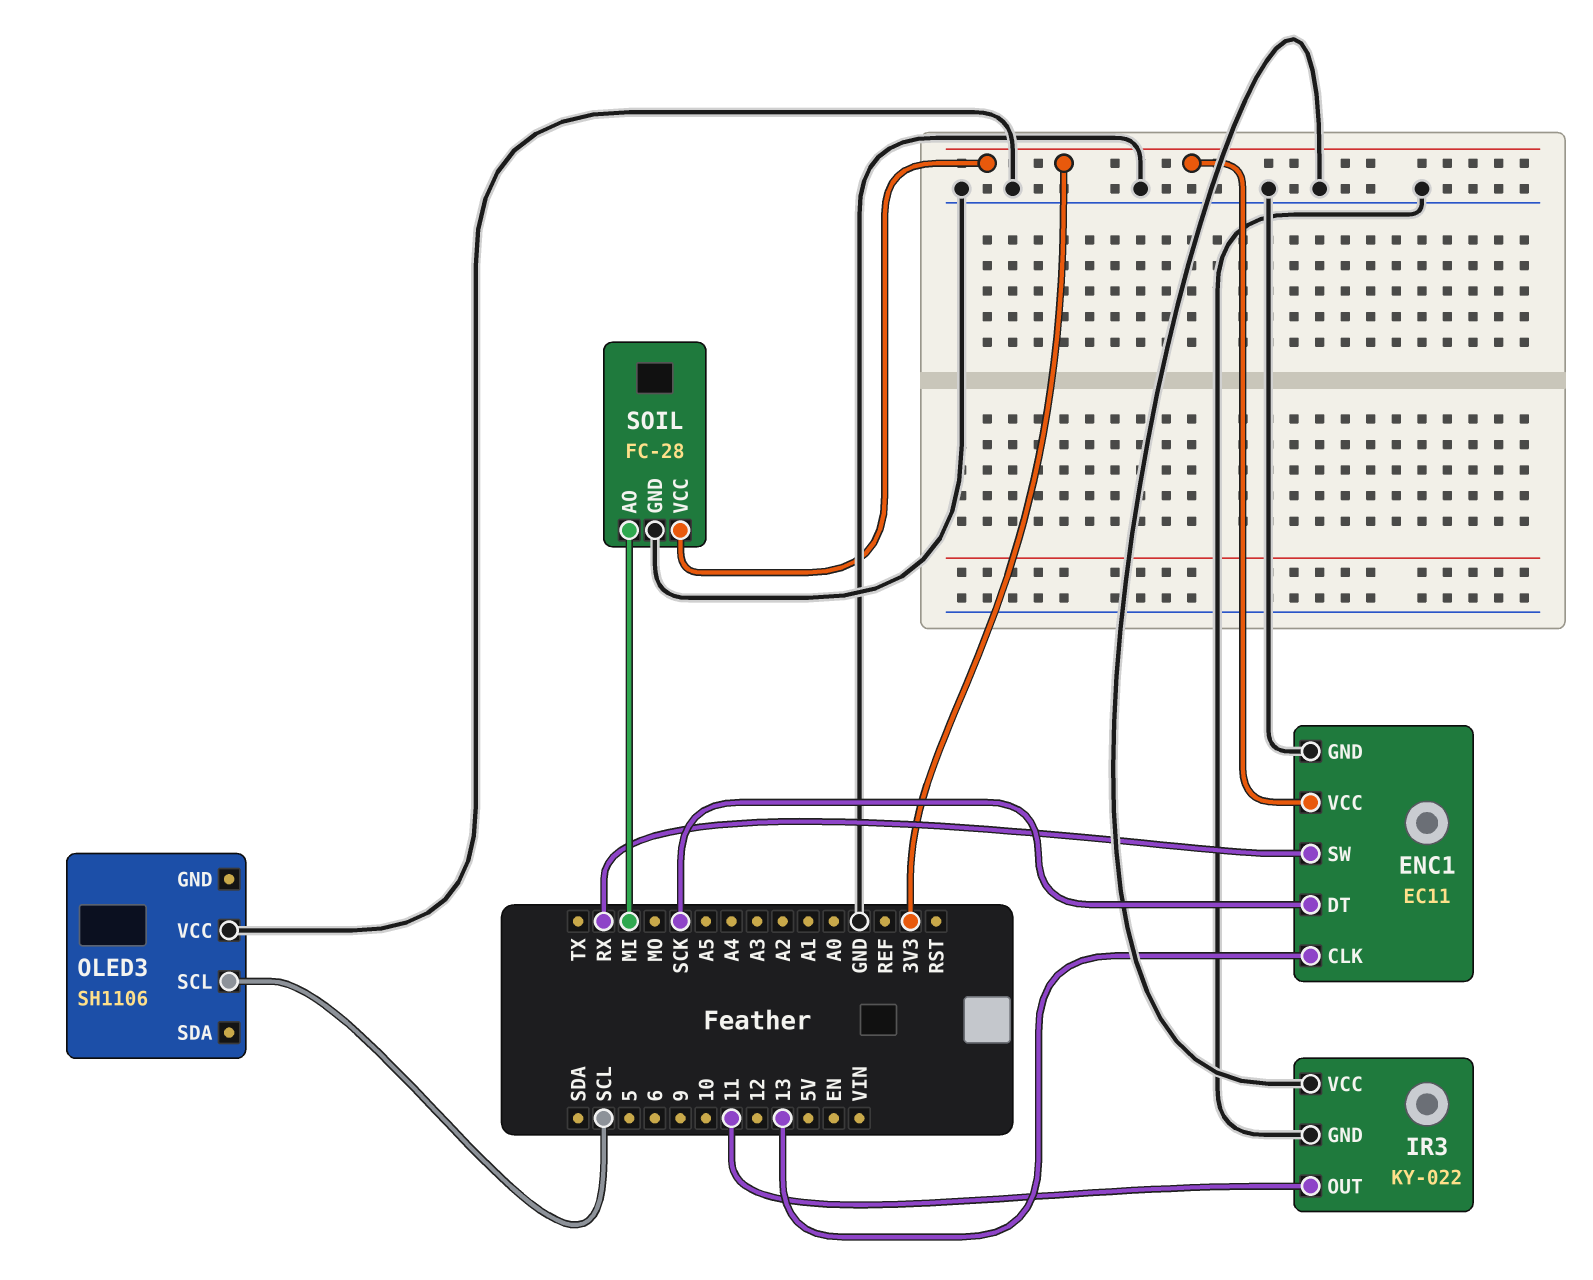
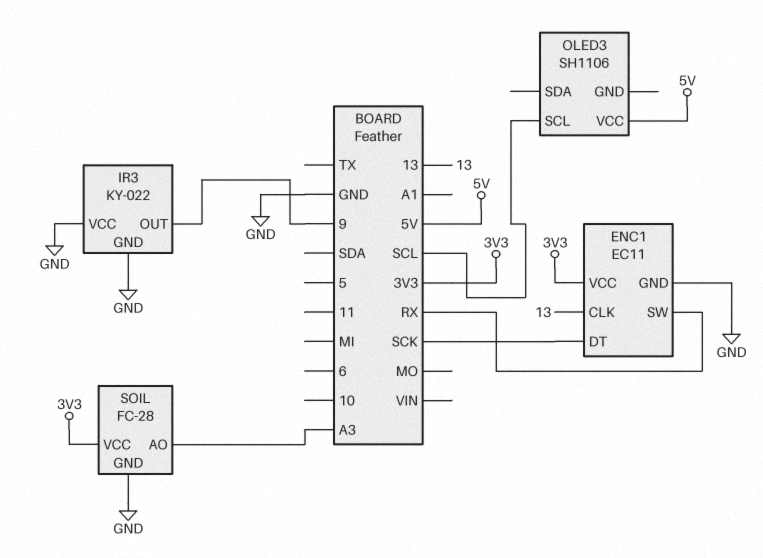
IR3 pin OUT: 11 -> 9
OLED3 pin VCC: GND -> 5V
SOIL pin AO: MI -> A3

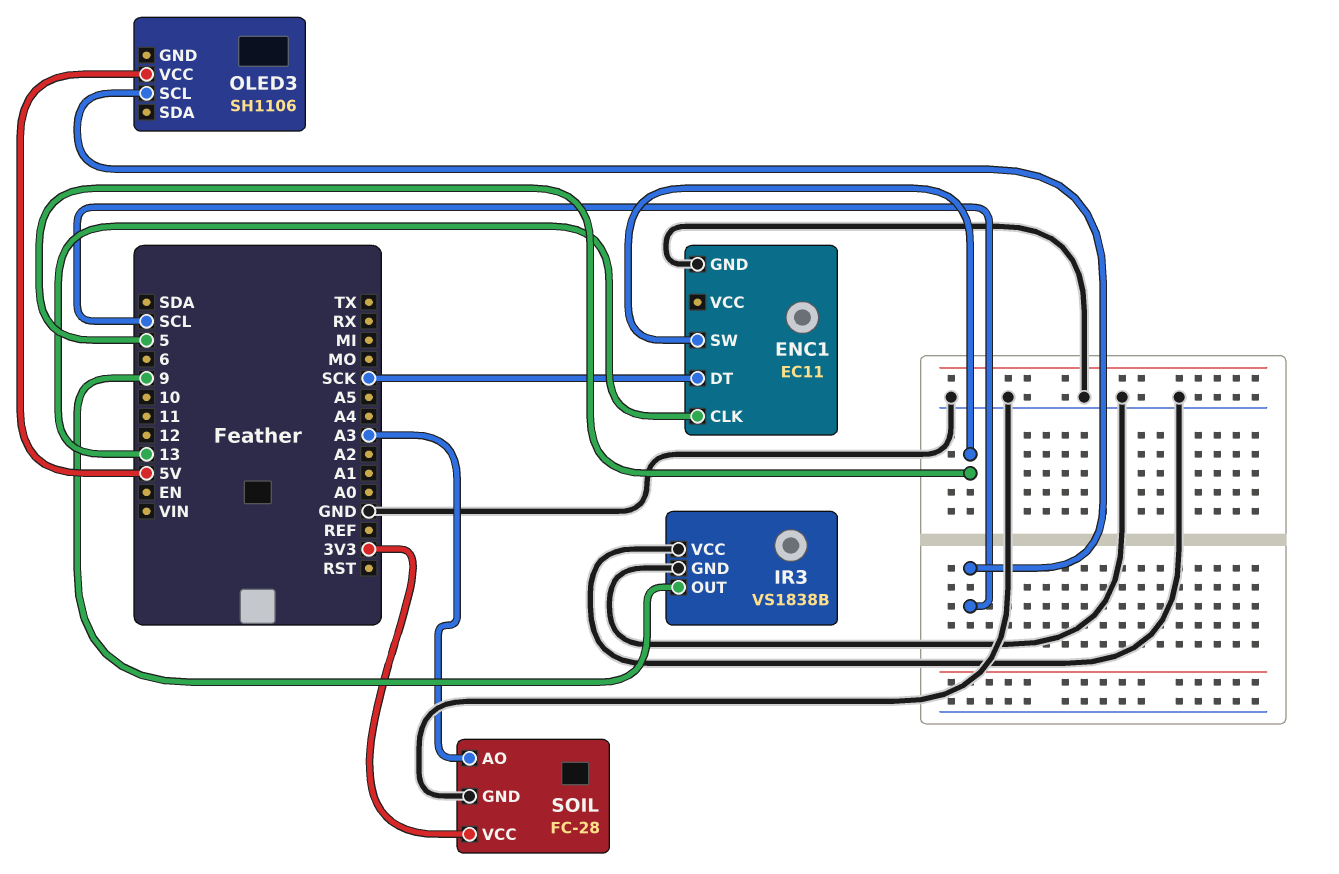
ENC1 pin SW: RX -> 5
ENC1 pin VCC: 3V3 -> none
IR3: KY-022 -> VS1838B

